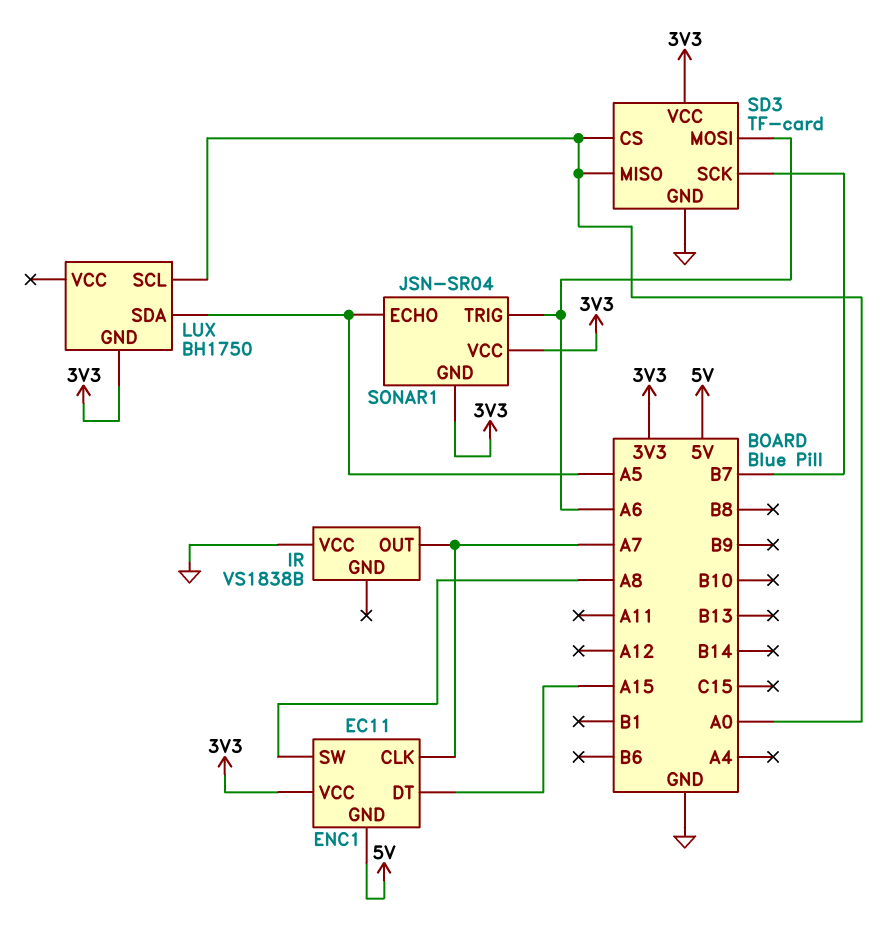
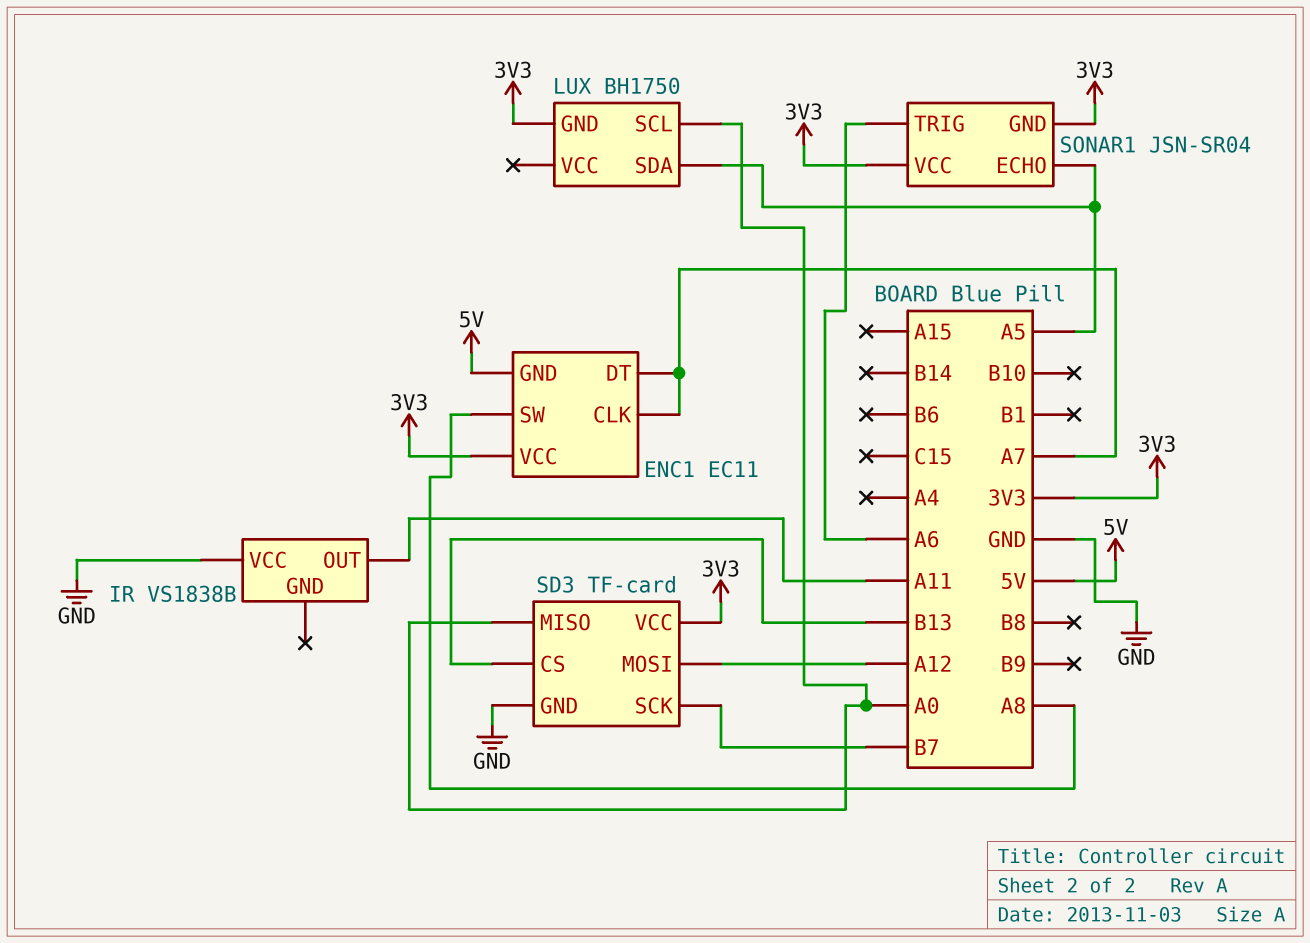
ENC1 pin DT: A15 -> A7
IR pin OUT: A7 -> A11
SD3 pin CS: A0 -> B13
SD3 pin MOSI: A6 -> A12

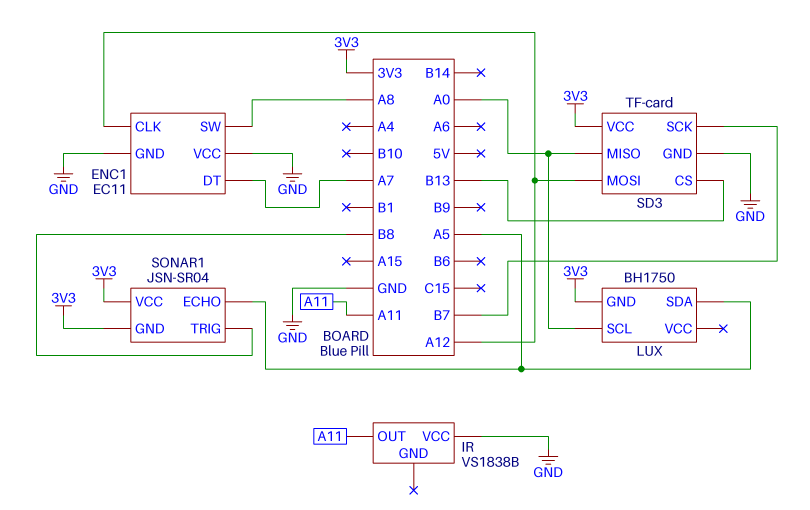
ENC1 pin CLK: A7 -> A12
ENC1 pin GND: 5V -> GND
ENC1 pin VCC: 3V3 -> GND
SONAR1 pin TRIG: A6 -> B8

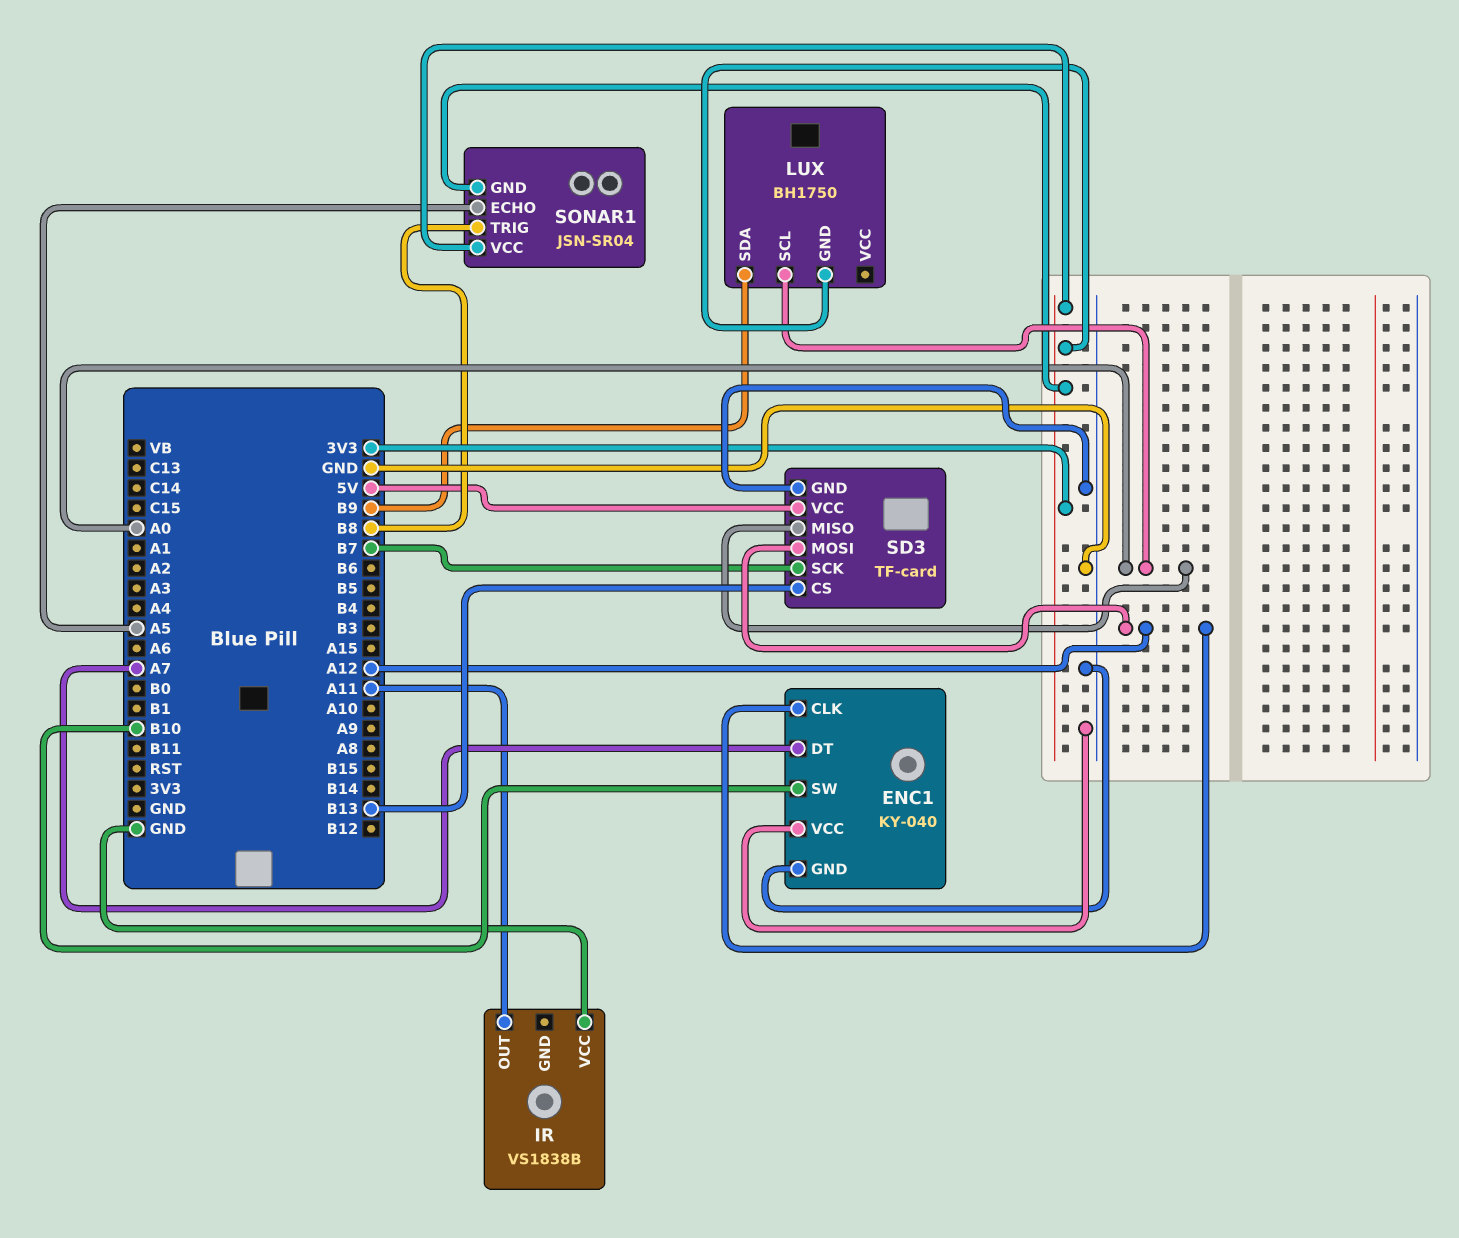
ENC1: EC11 -> KY-040
ENC1 pin SW: A8 -> B10
LUX pin SDA: A5 -> B9
SD3 pin VCC: 3V3 -> 5V

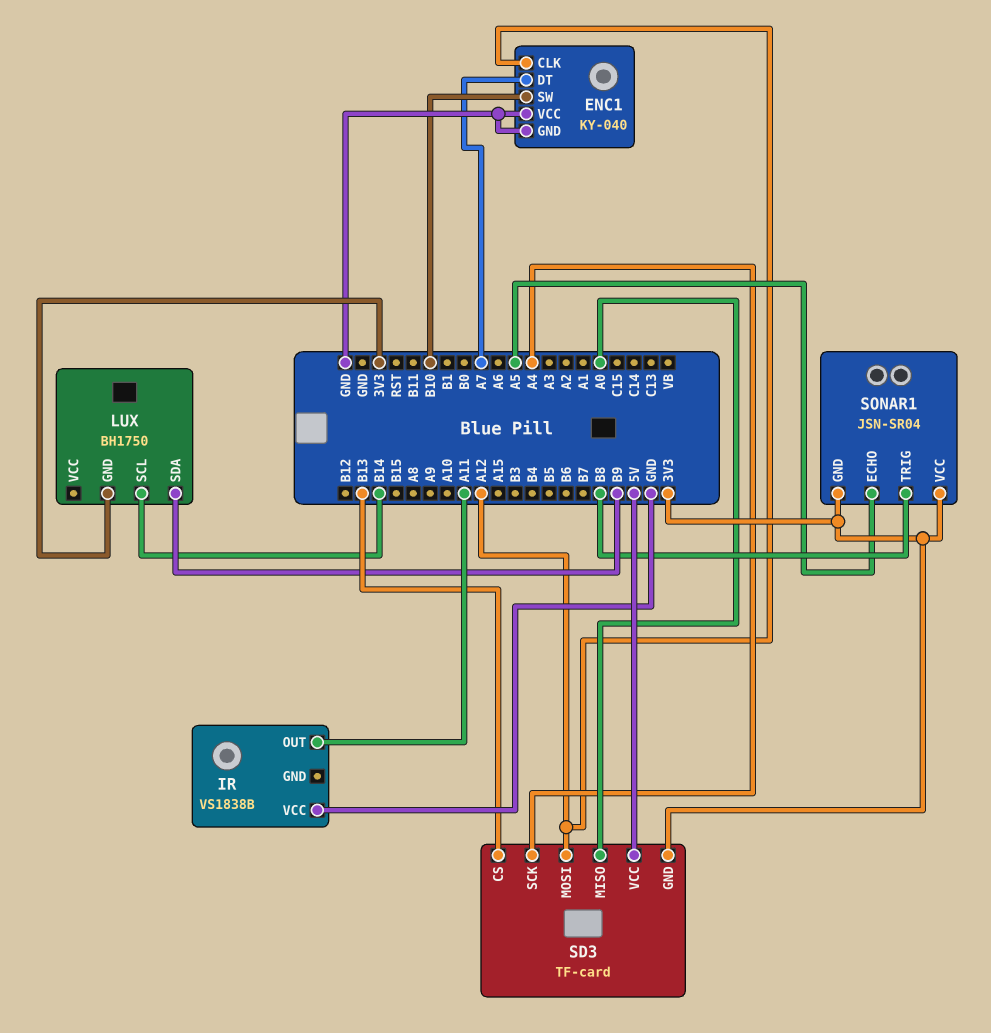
LUX pin SCL: A0 -> B14
SD3 pin GND: GND -> 3V3
SD3 pin SCK: B7 -> A4

